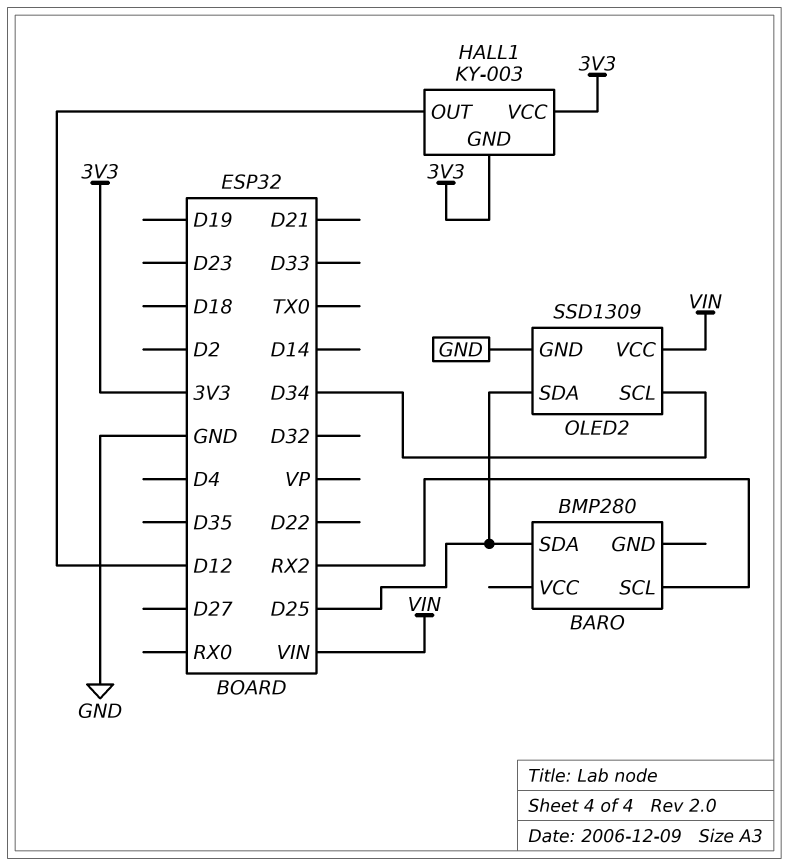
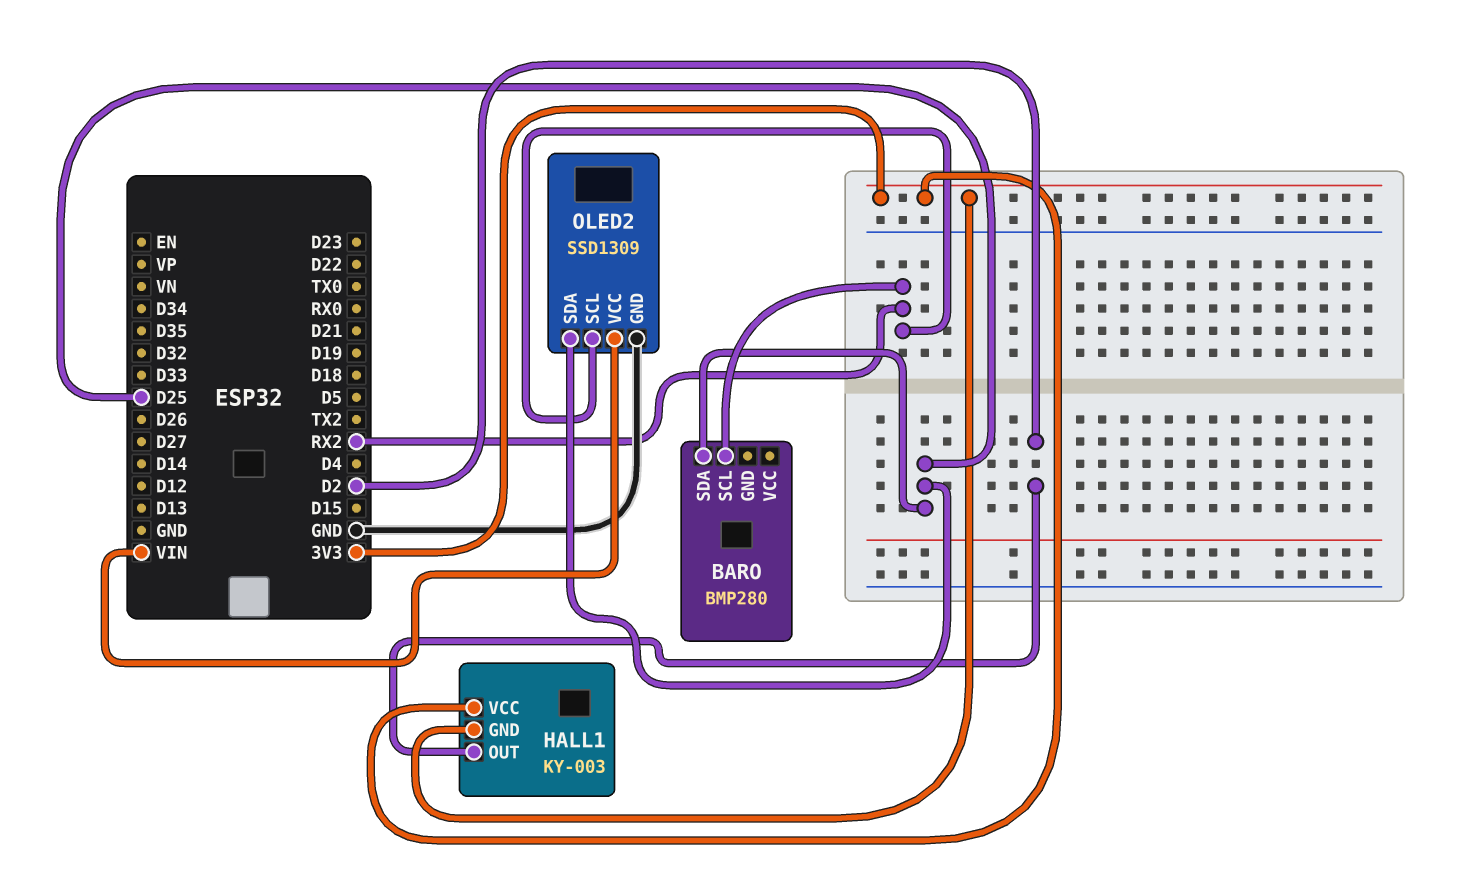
HALL1 pin OUT: D12 -> D2
OLED2 pin SCL: D34 -> RX2

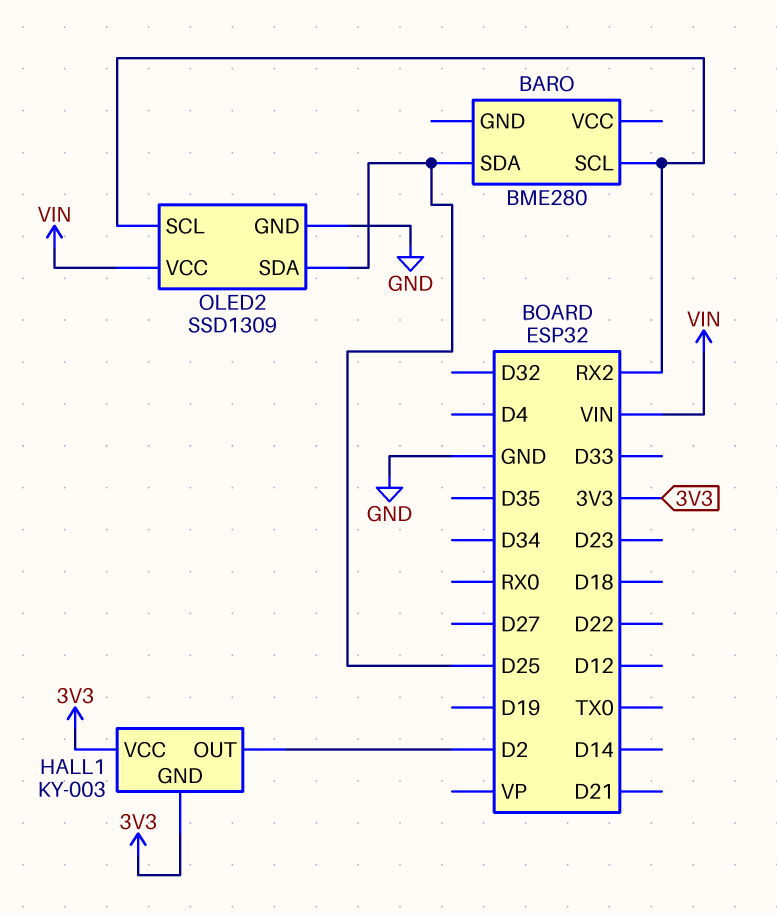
BARO: BMP280 -> BME280

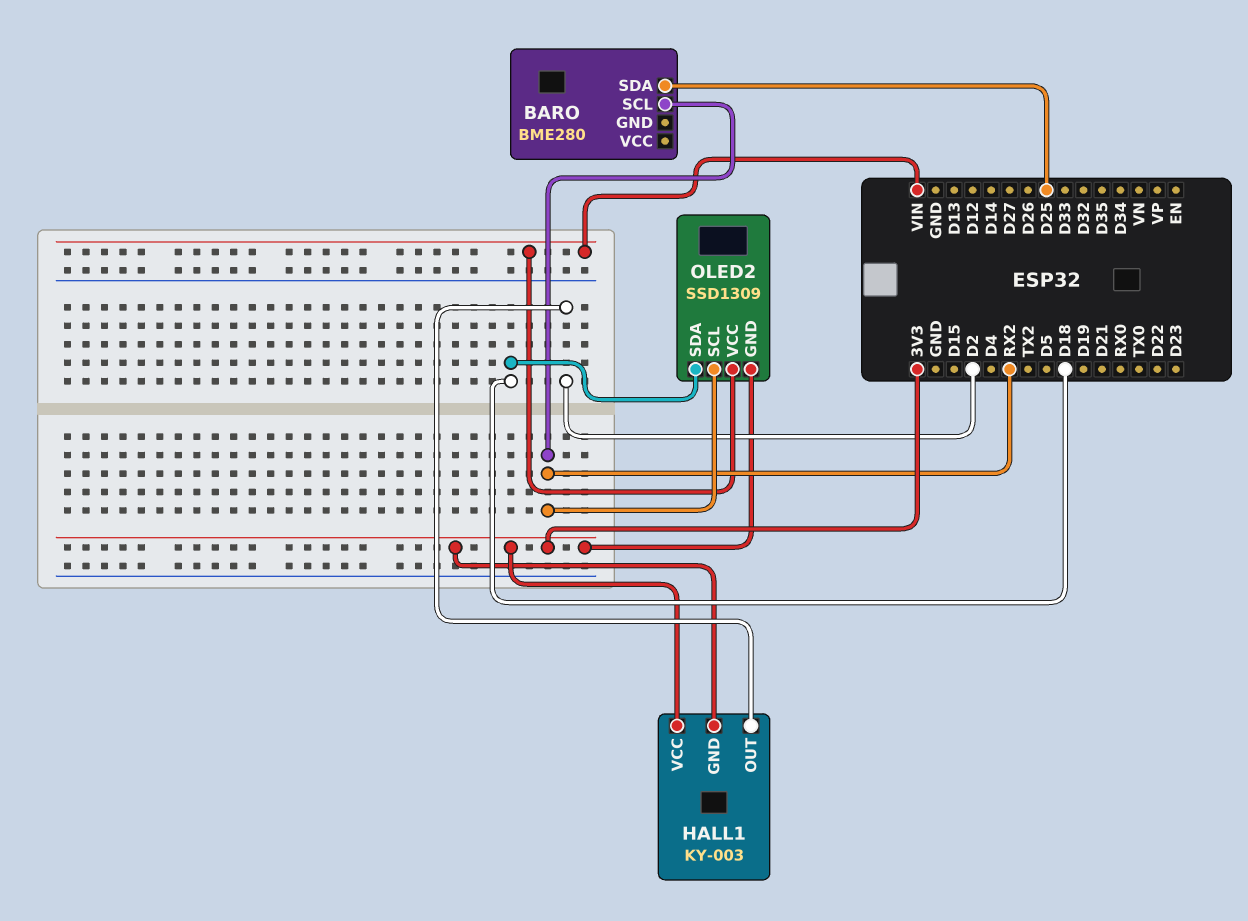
OLED2 pin GND: GND -> 3V3
OLED2 pin SDA: D25 -> D18

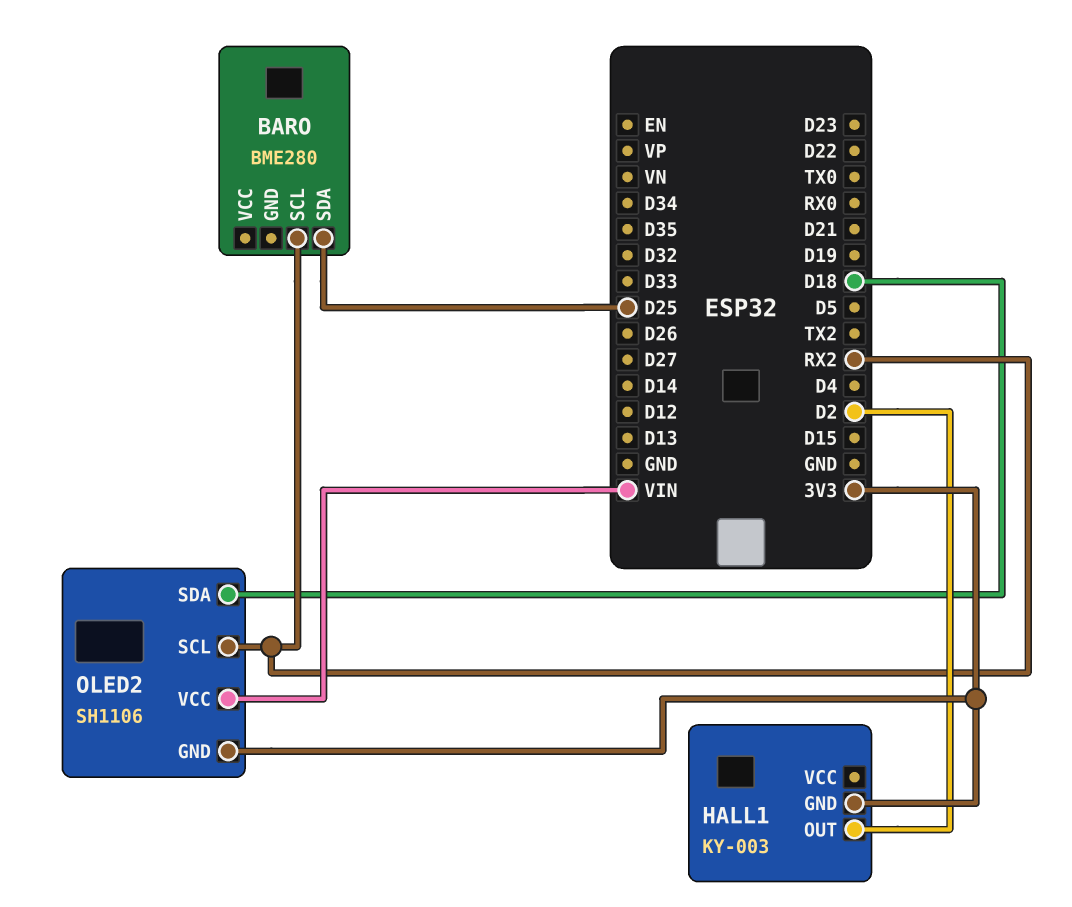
HALL1 pin VCC: 3V3 -> none
OLED2: SSD1309 -> SH1106

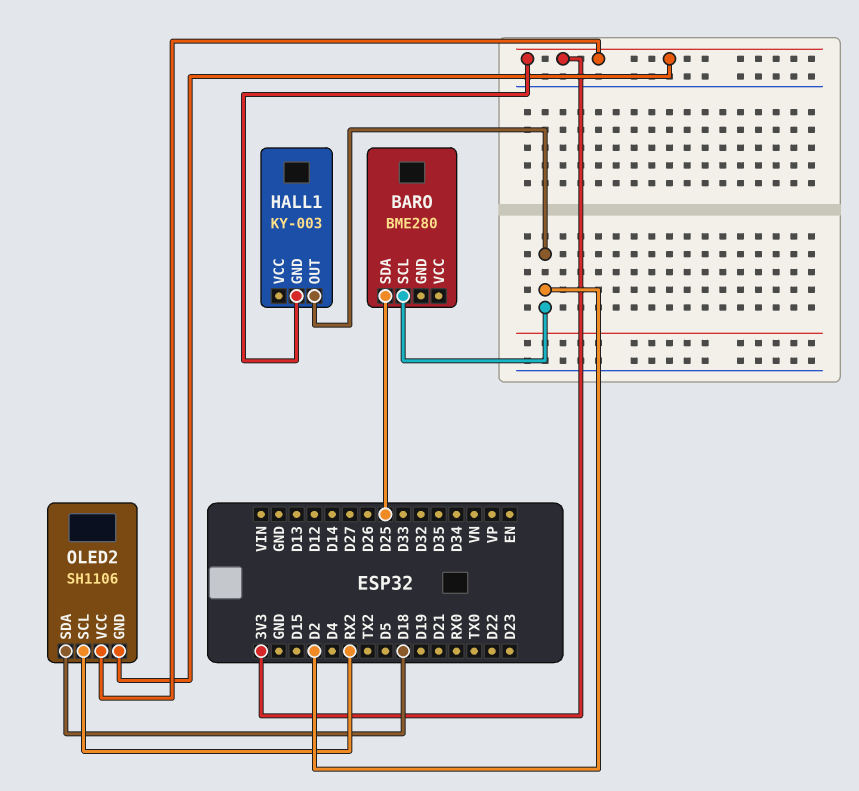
BARO pin SCL: RX2 -> D2
OLED2 pin VCC: VIN -> 3V3

